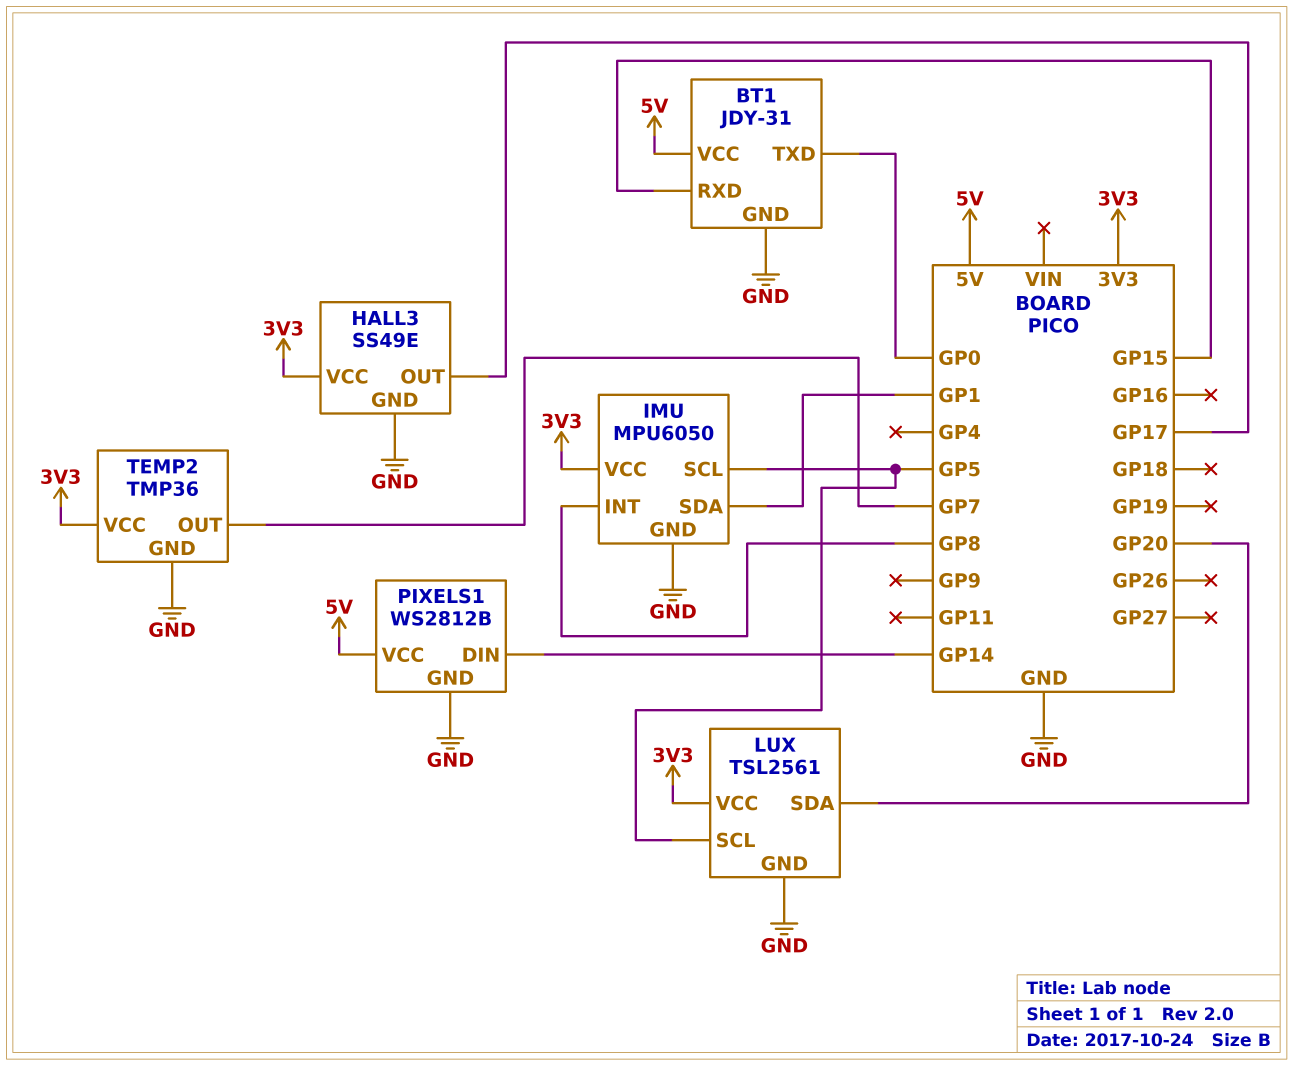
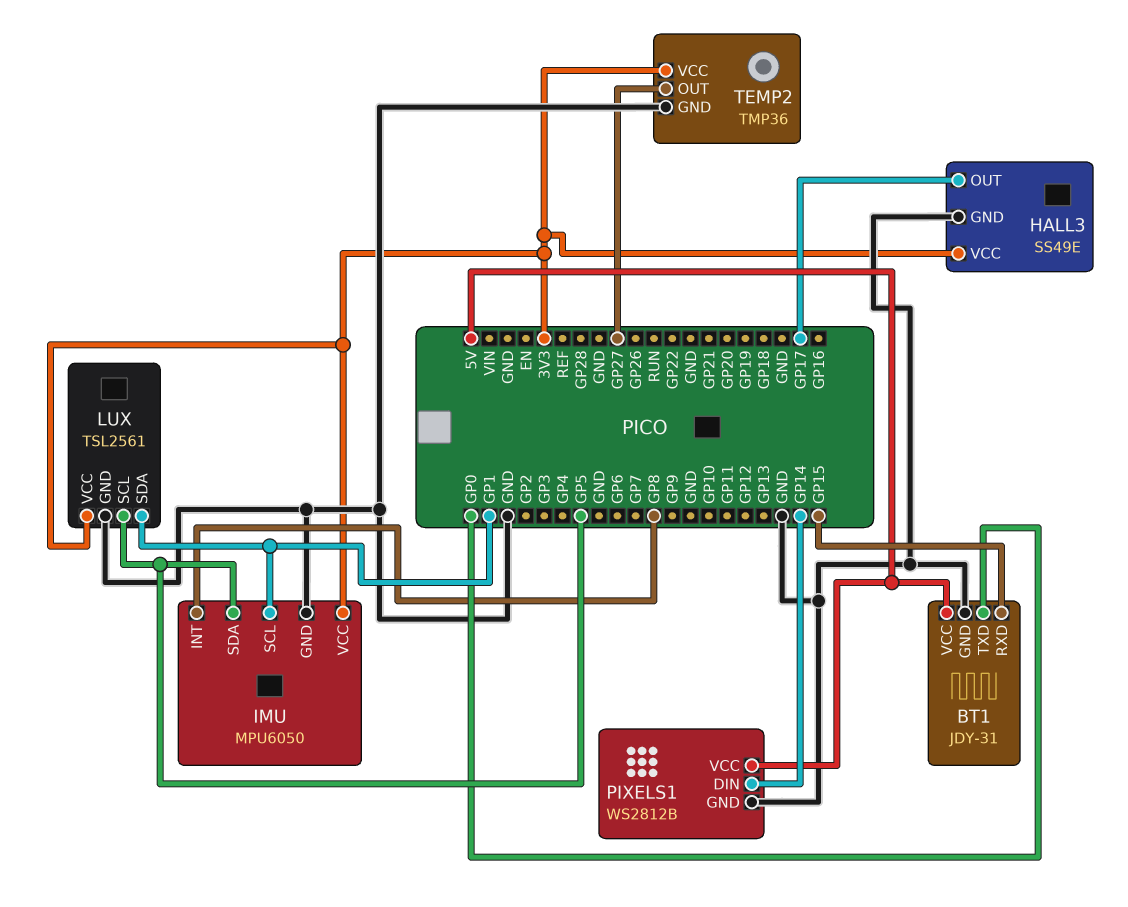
IMU pin SCL: GP5 -> GP1
IMU pin SDA: GP1 -> GP5
LUX pin SDA: GP20 -> GP1
TEMP2 pin OUT: GP7 -> GP27

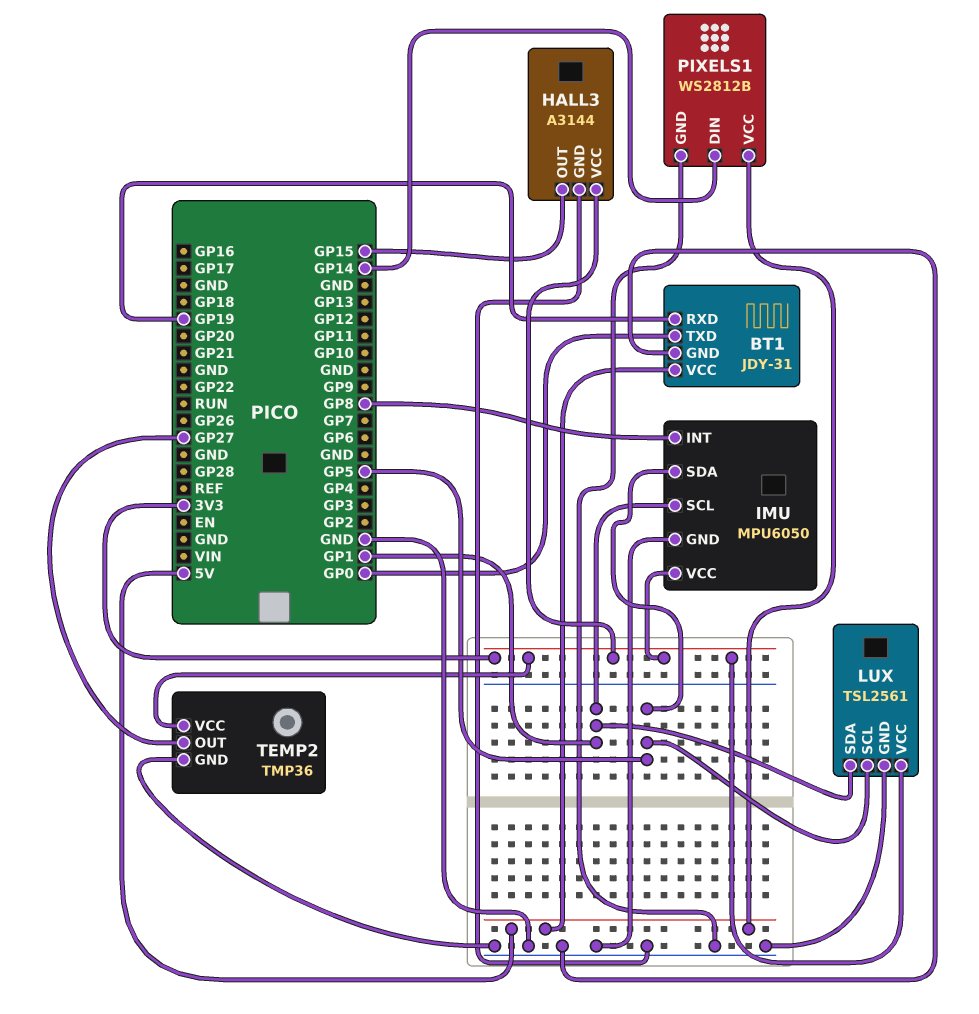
BT1 pin RXD: GP15 -> GP19
HALL3: SS49E -> A3144
HALL3 pin OUT: GP17 -> GP15

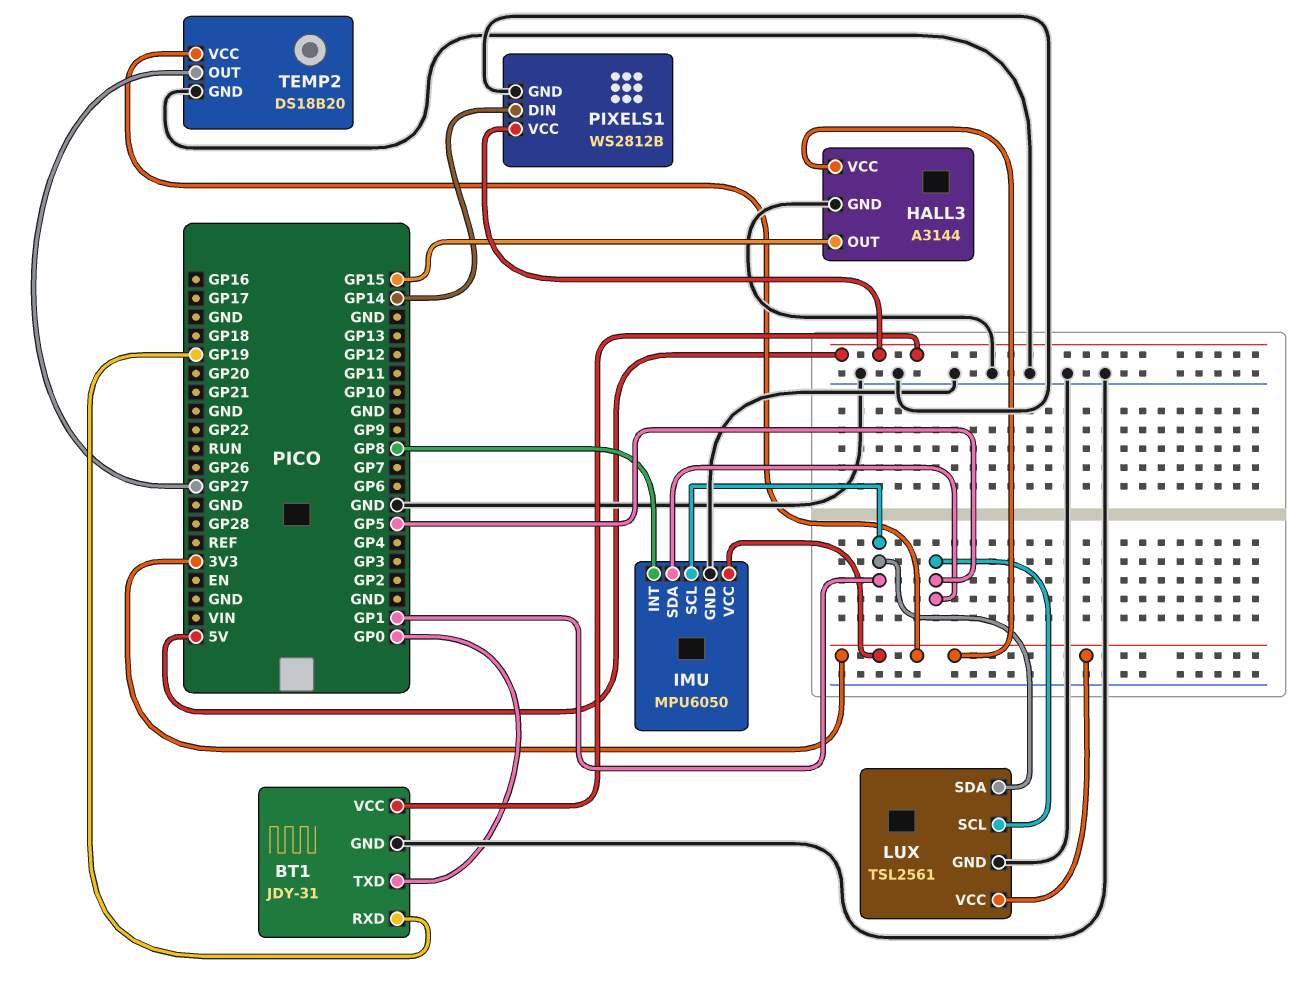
TEMP2: TMP36 -> DS18B20

